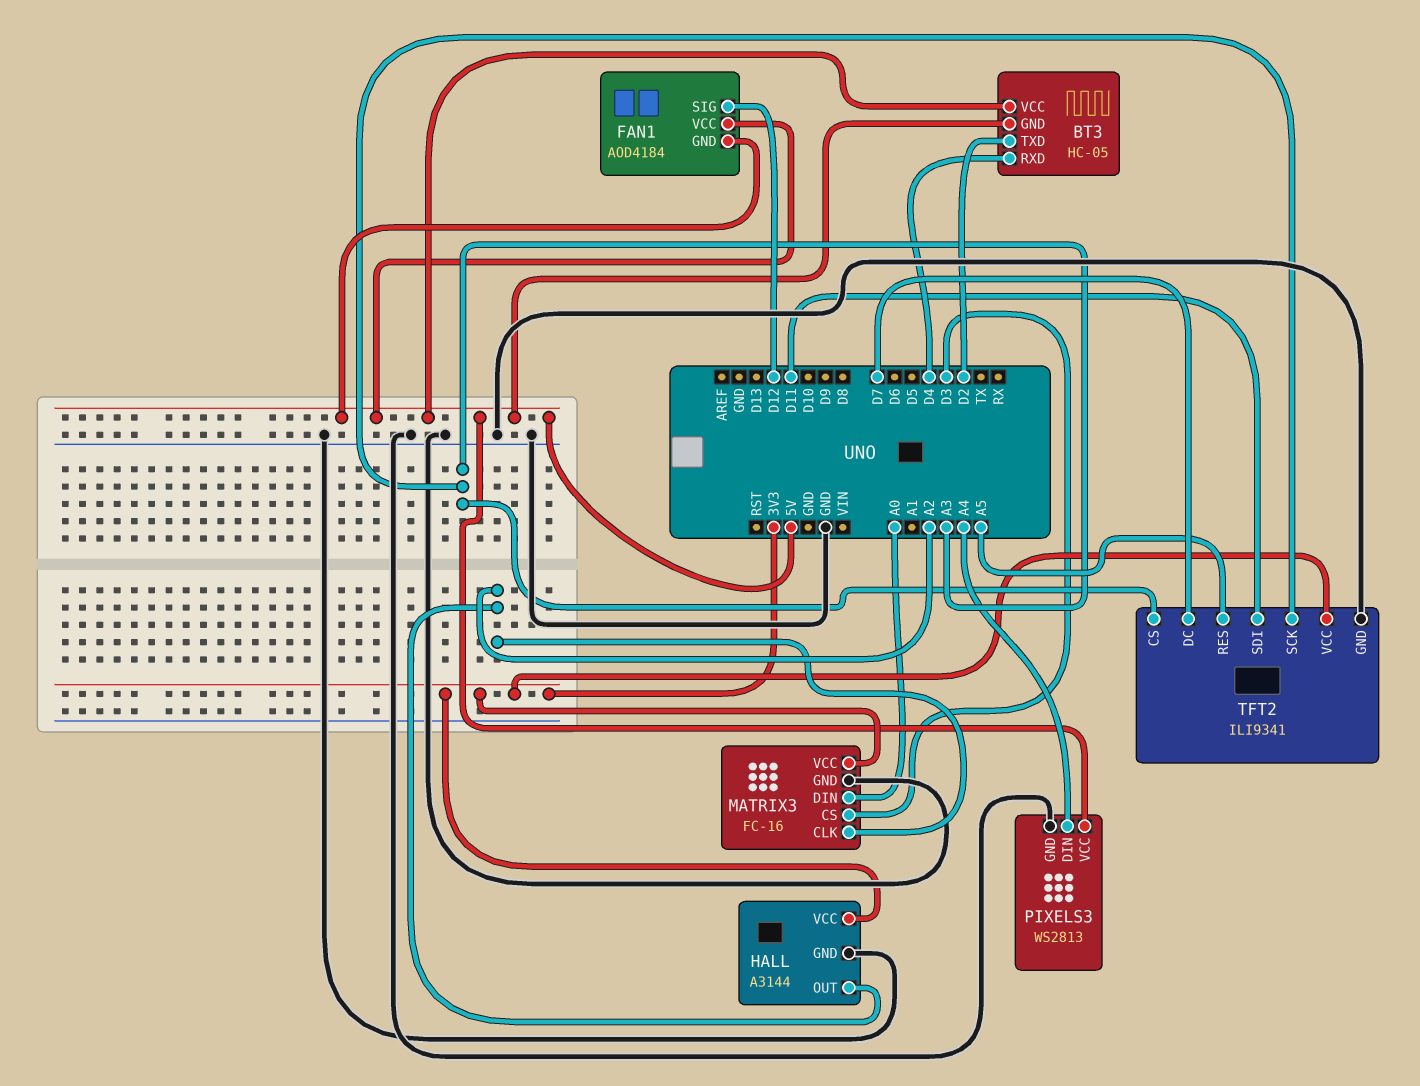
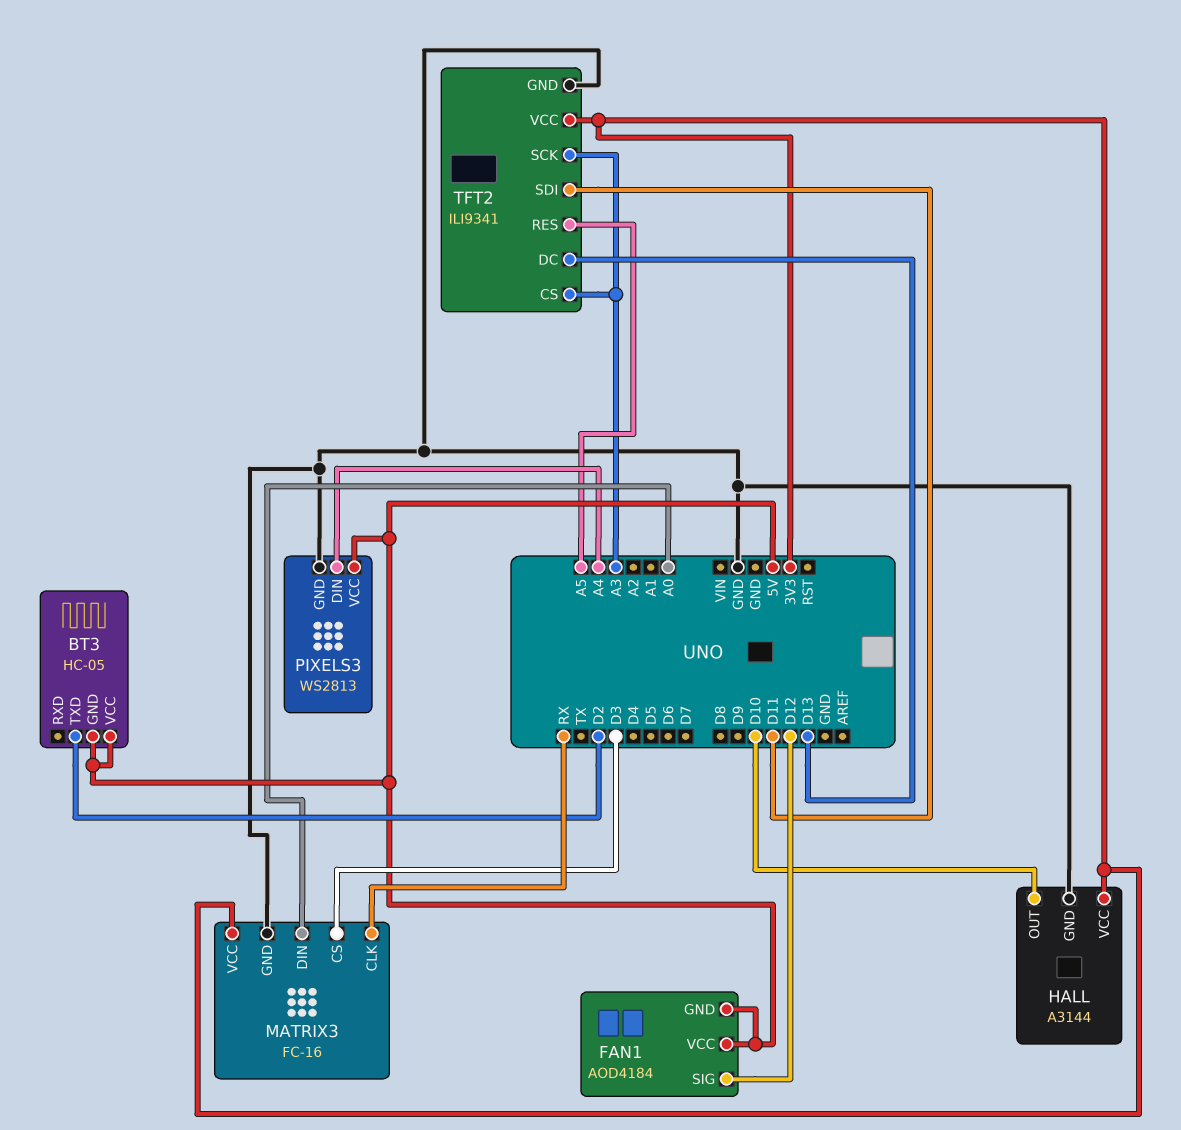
BT3 pin RXD: D4 -> none
HALL pin OUT: A2 -> D10
MATRIX3 pin CLK: A2 -> RX
TFT2 pin DC: D7 -> D13

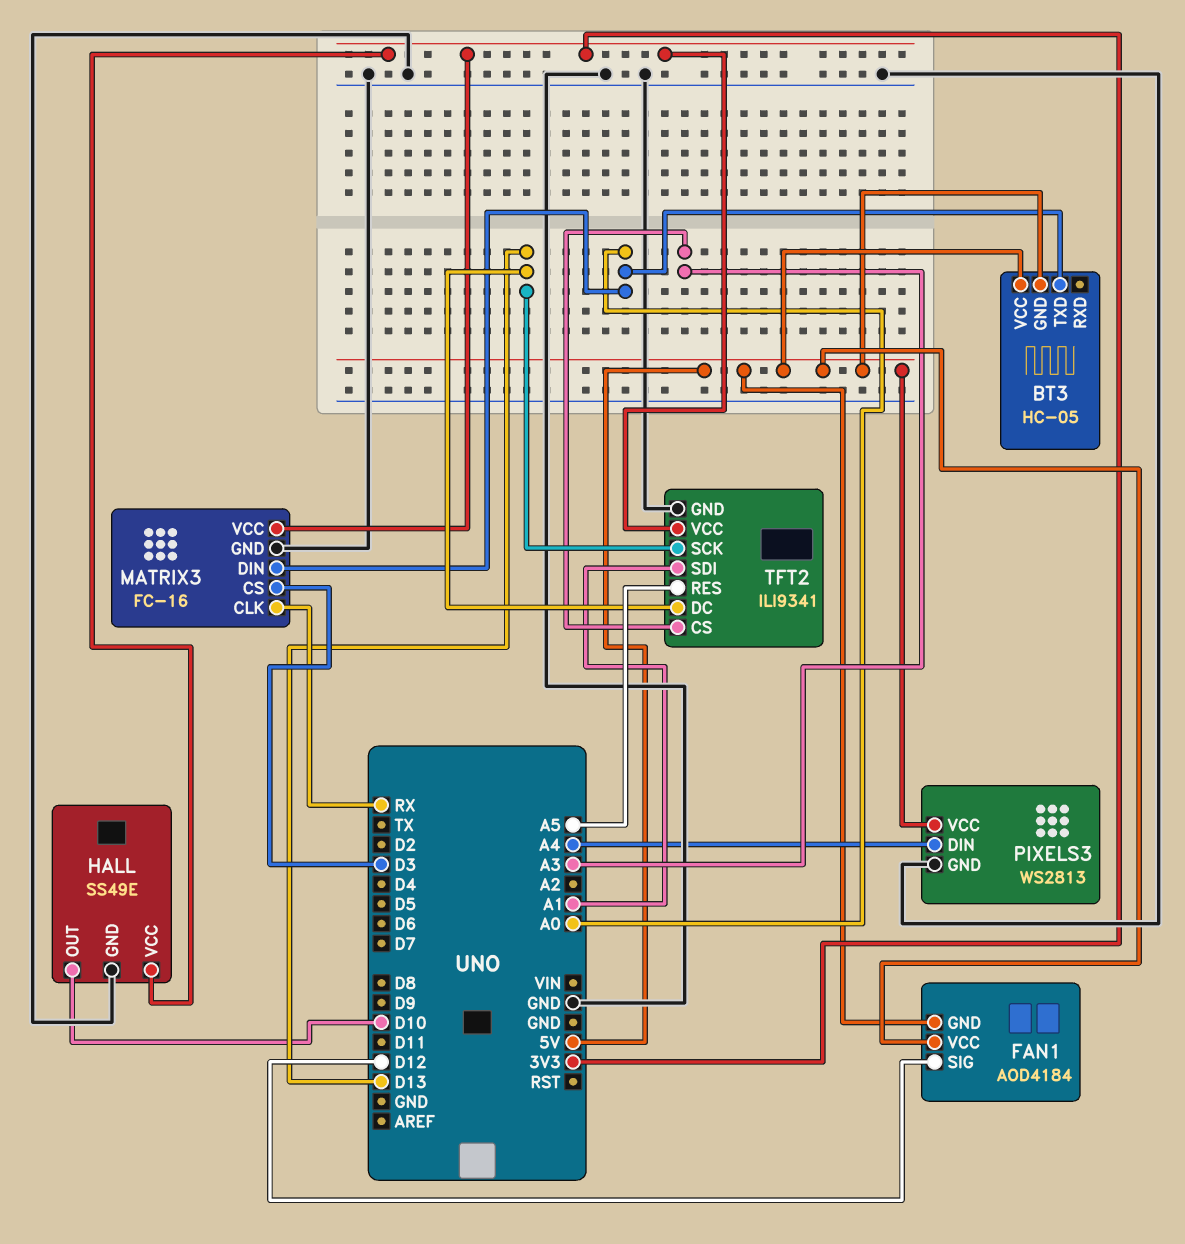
BT3 pin TXD: D2 -> A0
HALL: A3144 -> SS49E
TFT2 pin SCK: A3 -> D13
TFT2 pin SDI: D11 -> A1

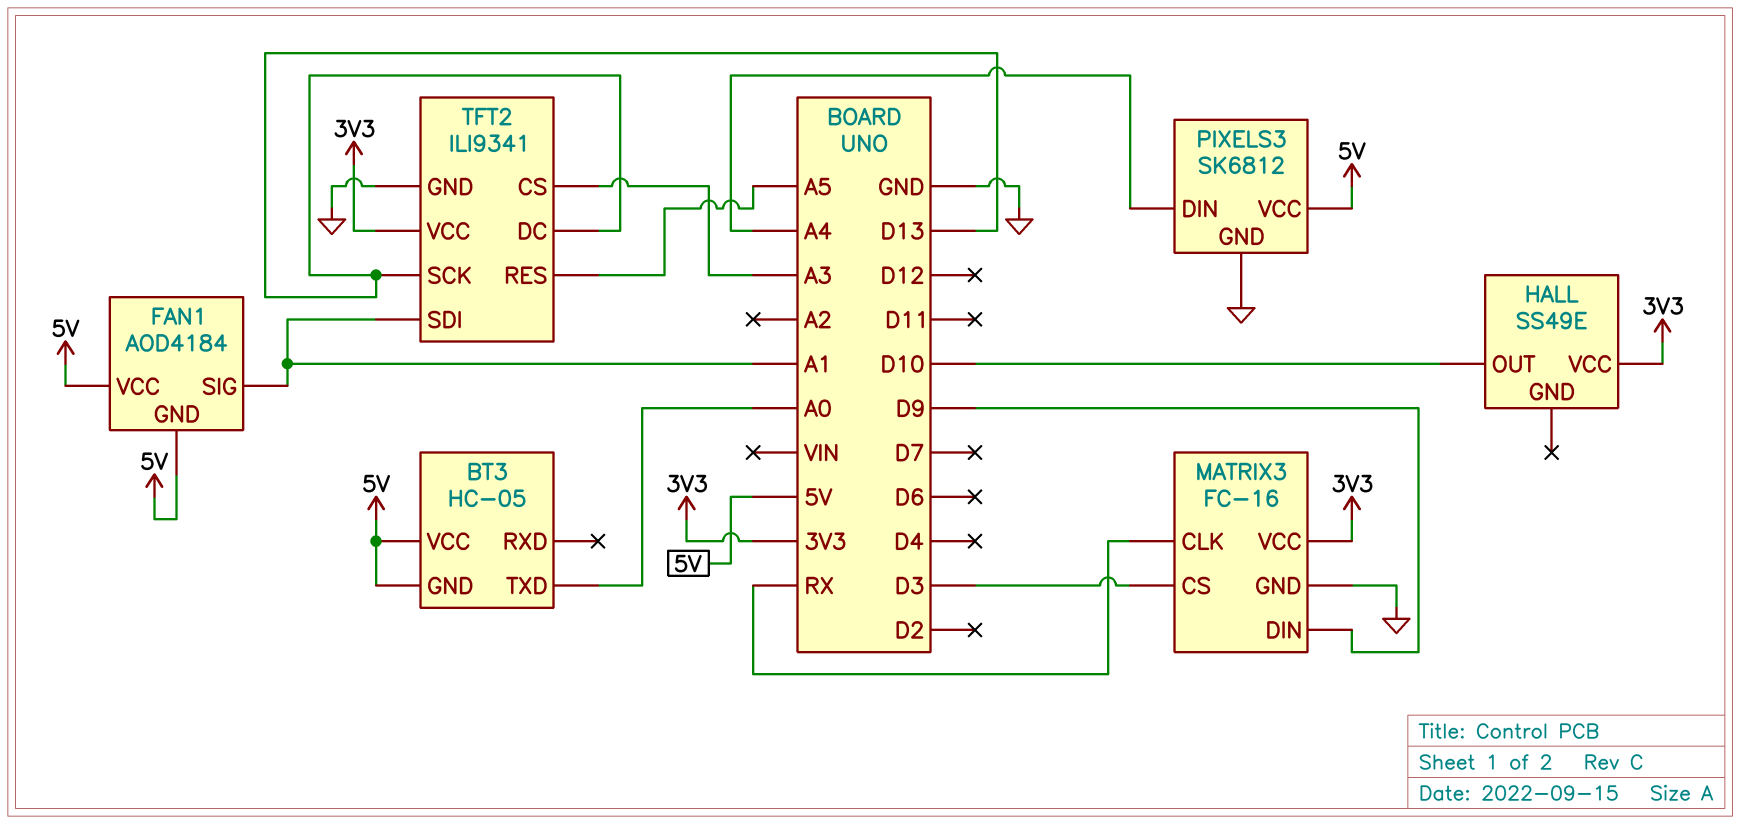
FAN1 pin SIG: D12 -> A1
HALL pin GND: GND -> none
MATRIX3 pin DIN: A0 -> D9
PIXELS3: WS2813 -> SK6812

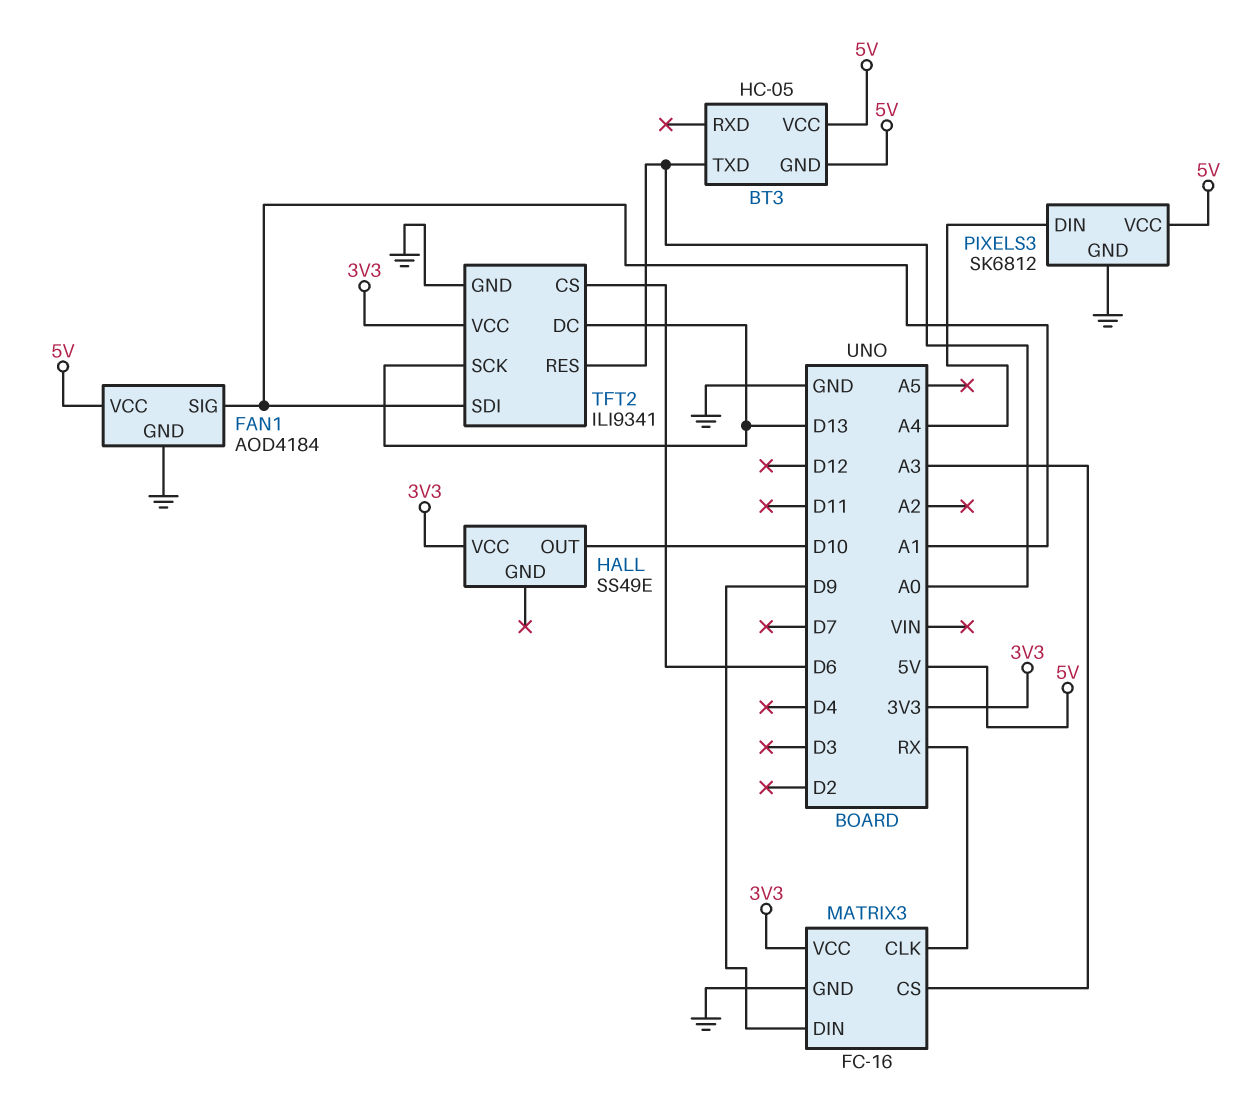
FAN1 pin GND: 5V -> GND
MATRIX3 pin CS: D3 -> A3
TFT2 pin CS: A3 -> D6
TFT2 pin RES: A5 -> A0

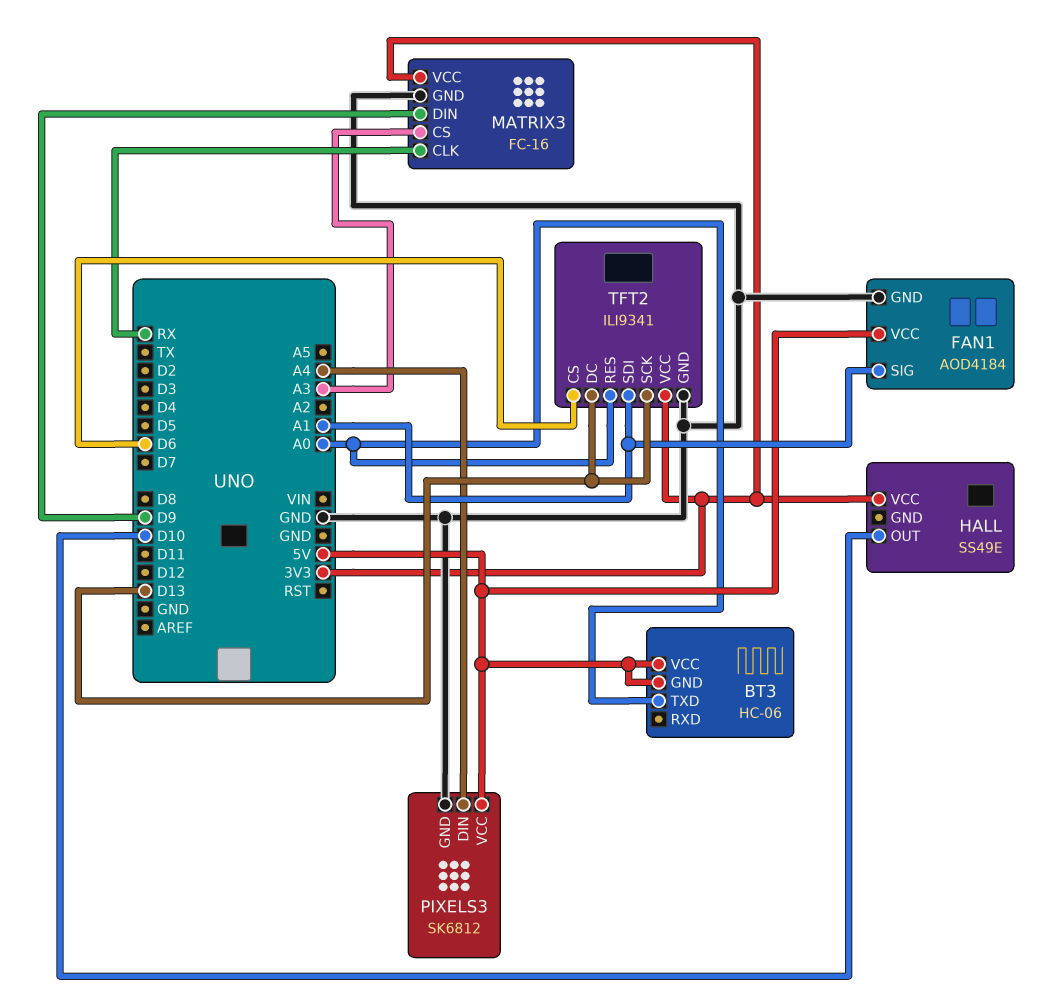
BT3: HC-05 -> HC-06

